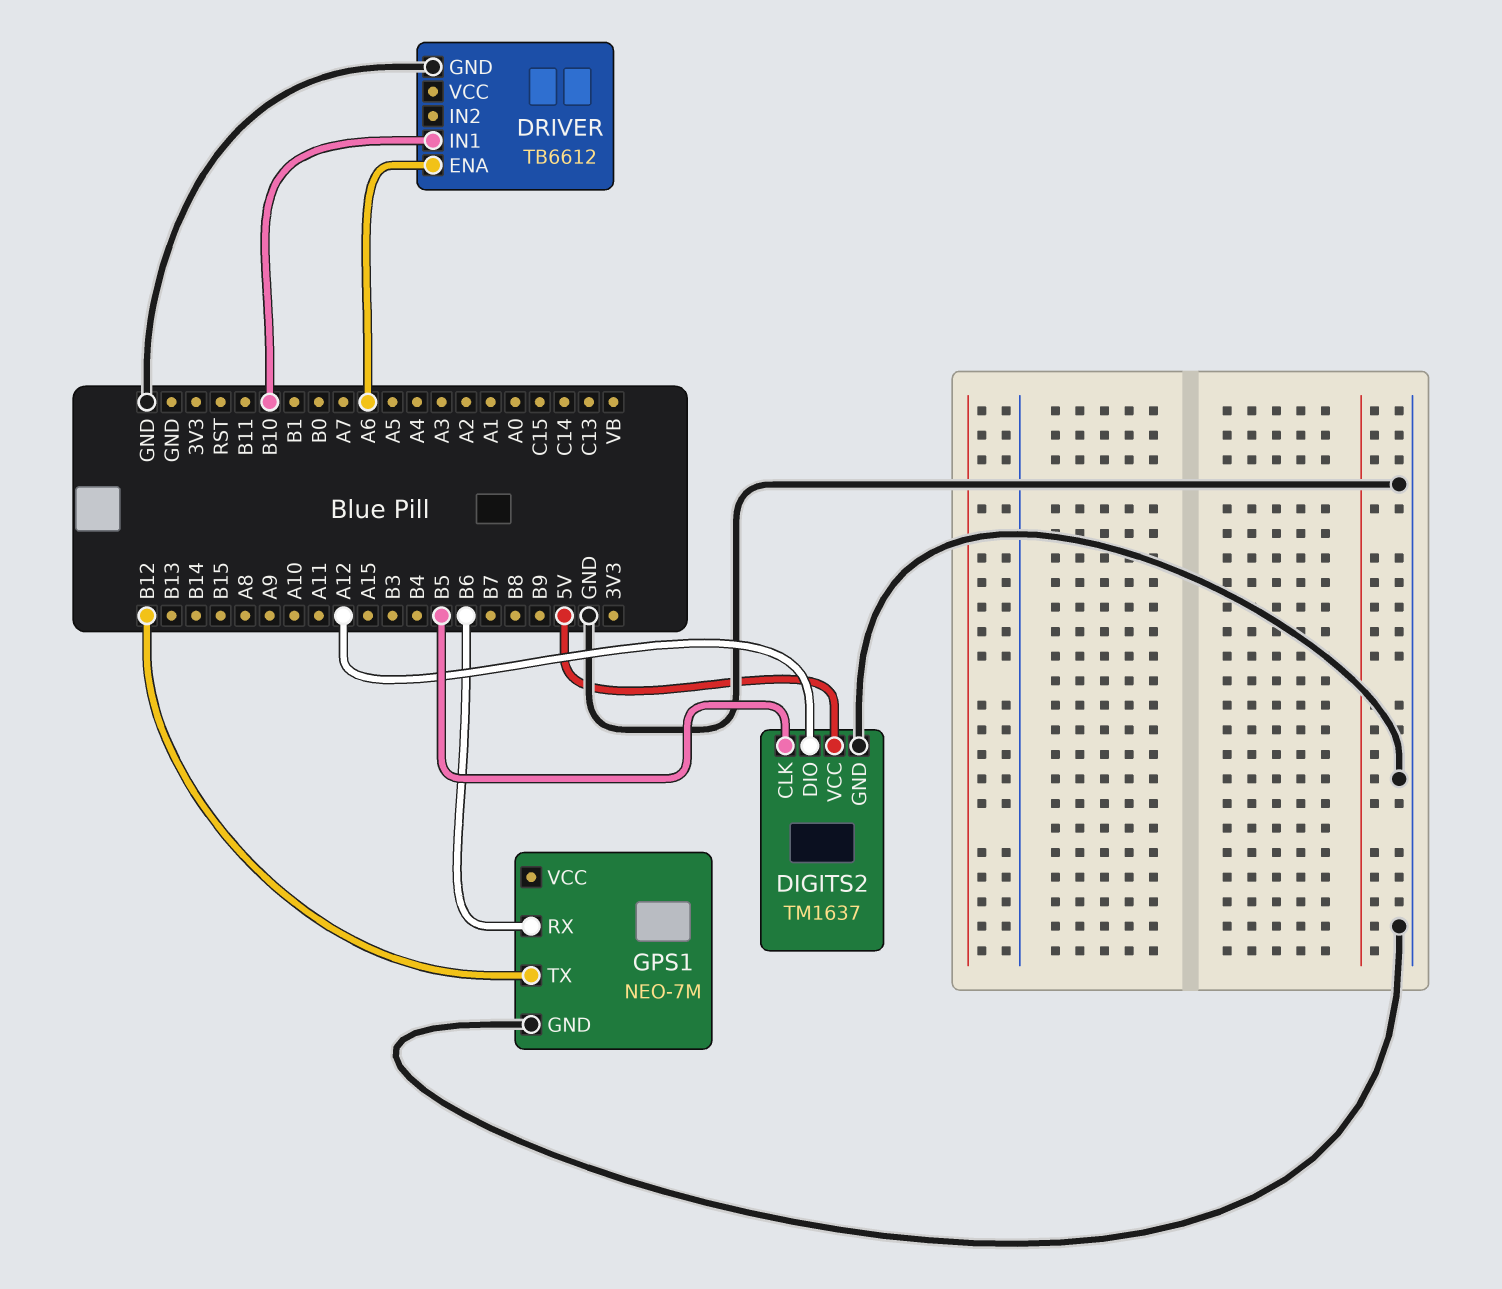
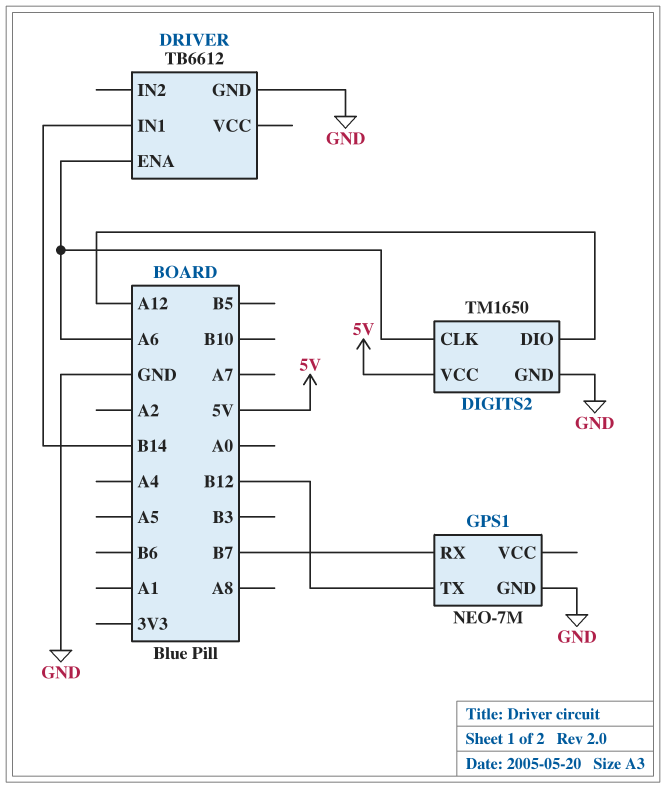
DIGITS2: TM1637 -> TM1650
DIGITS2 pin CLK: B5 -> A6
DRIVER pin IN1: B10 -> B14
GPS1 pin RX: B6 -> B7

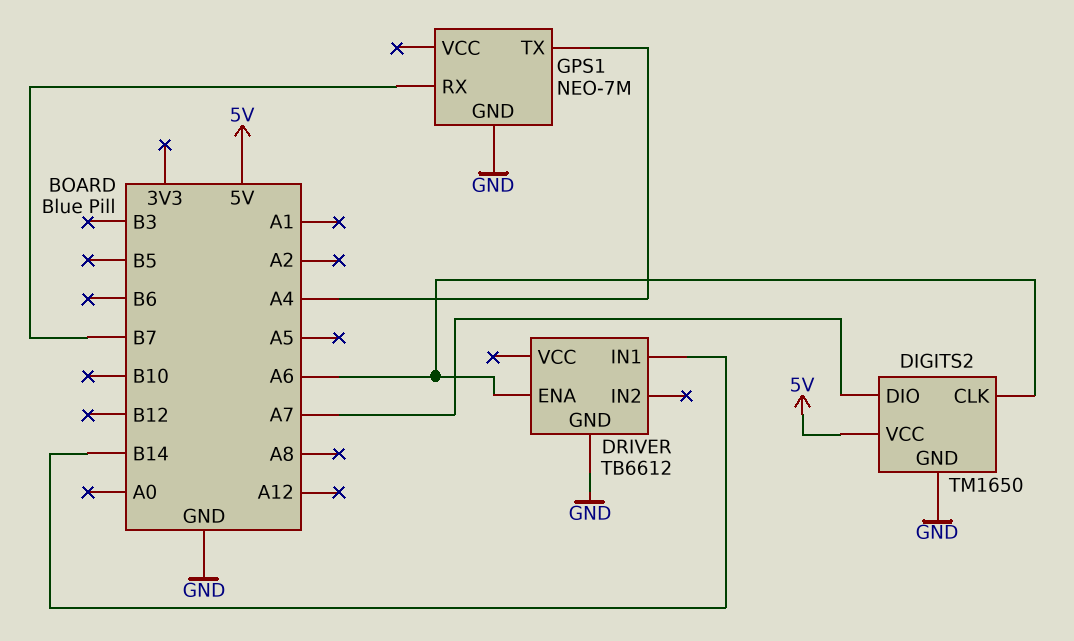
DIGITS2 pin DIO: A12 -> A7
GPS1 pin TX: B12 -> A4

